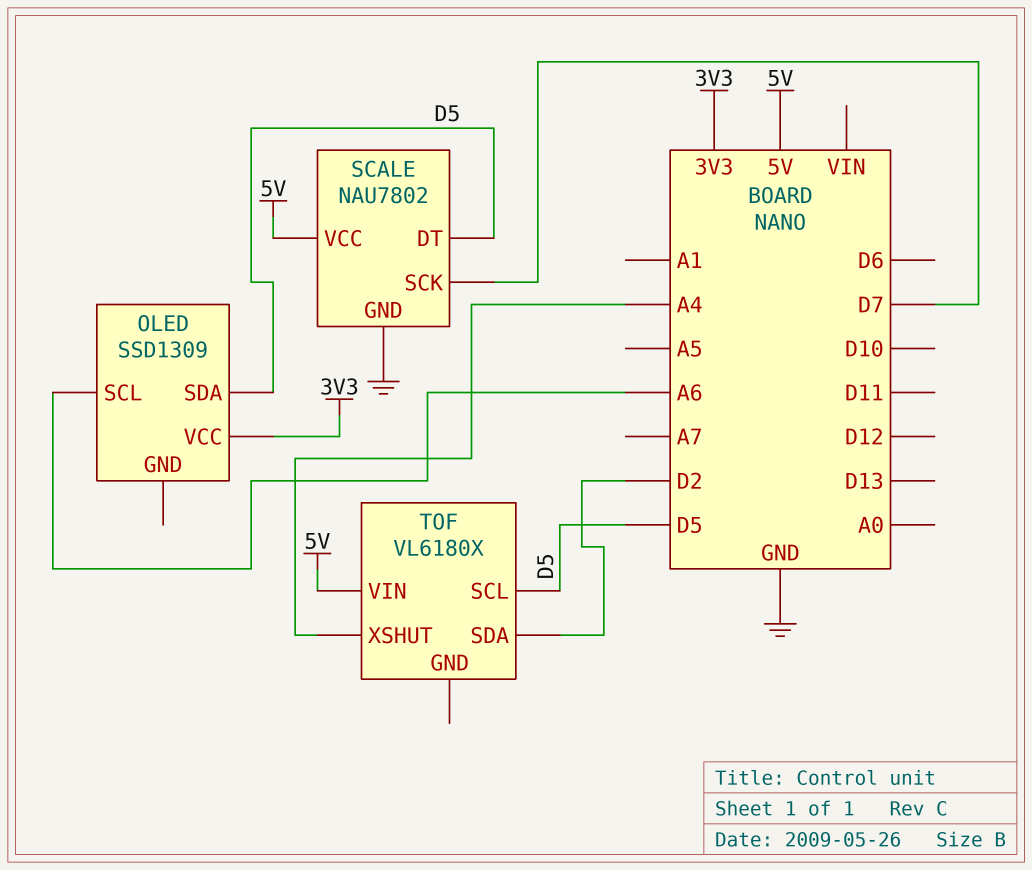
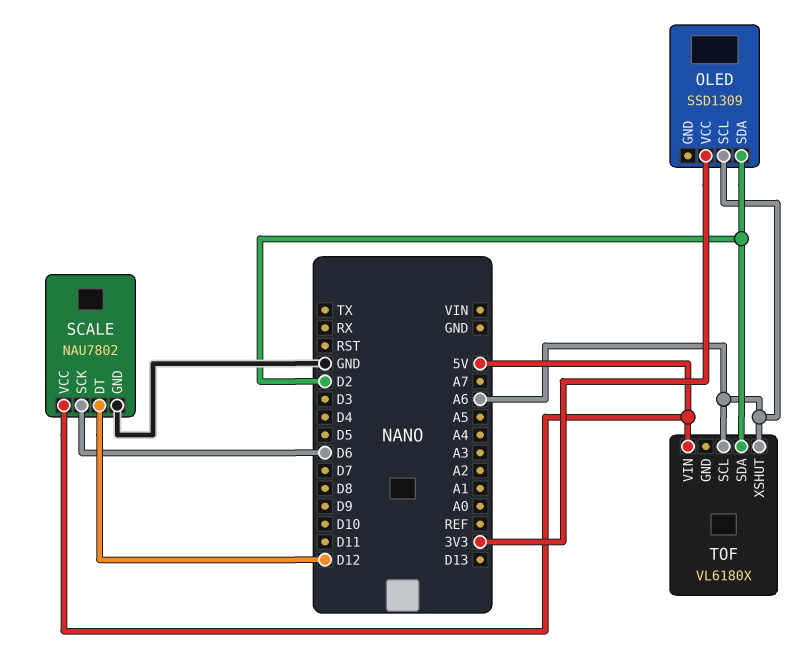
OLED pin SDA: D5 -> D2
SCALE pin DT: D5 -> D12
SCALE pin SCK: D7 -> D6
TOF pin SCL: D5 -> A6
TOF pin XSHUT: A4 -> A6

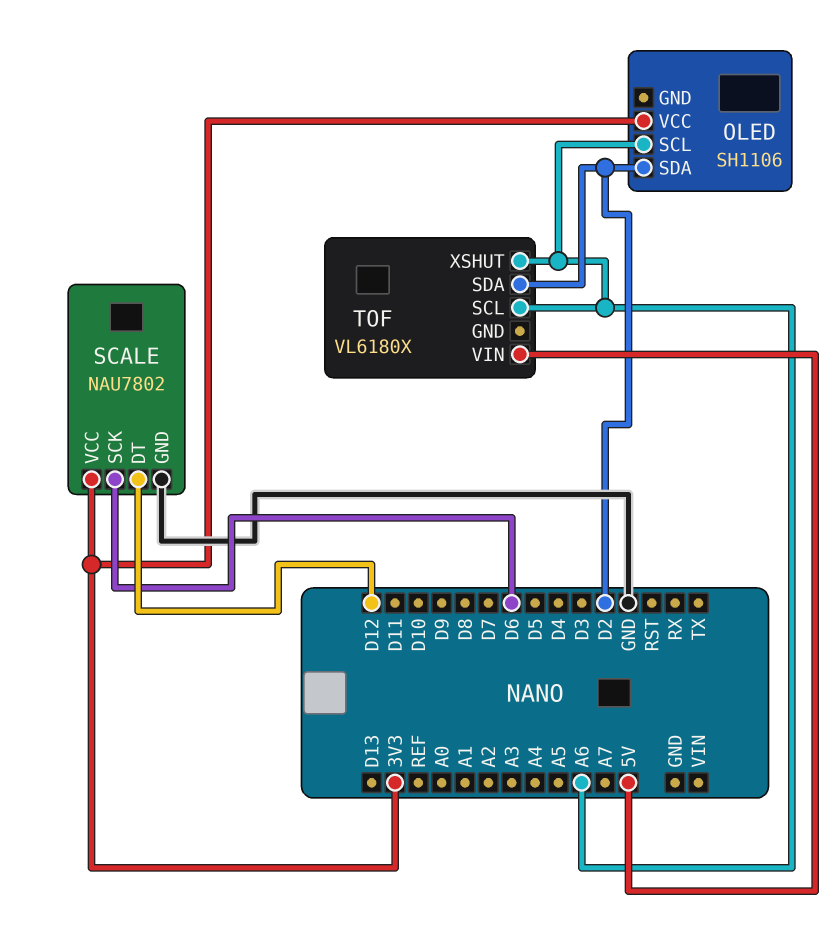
OLED: SSD1309 -> SH1106
SCALE pin VCC: 5V -> 3V3

